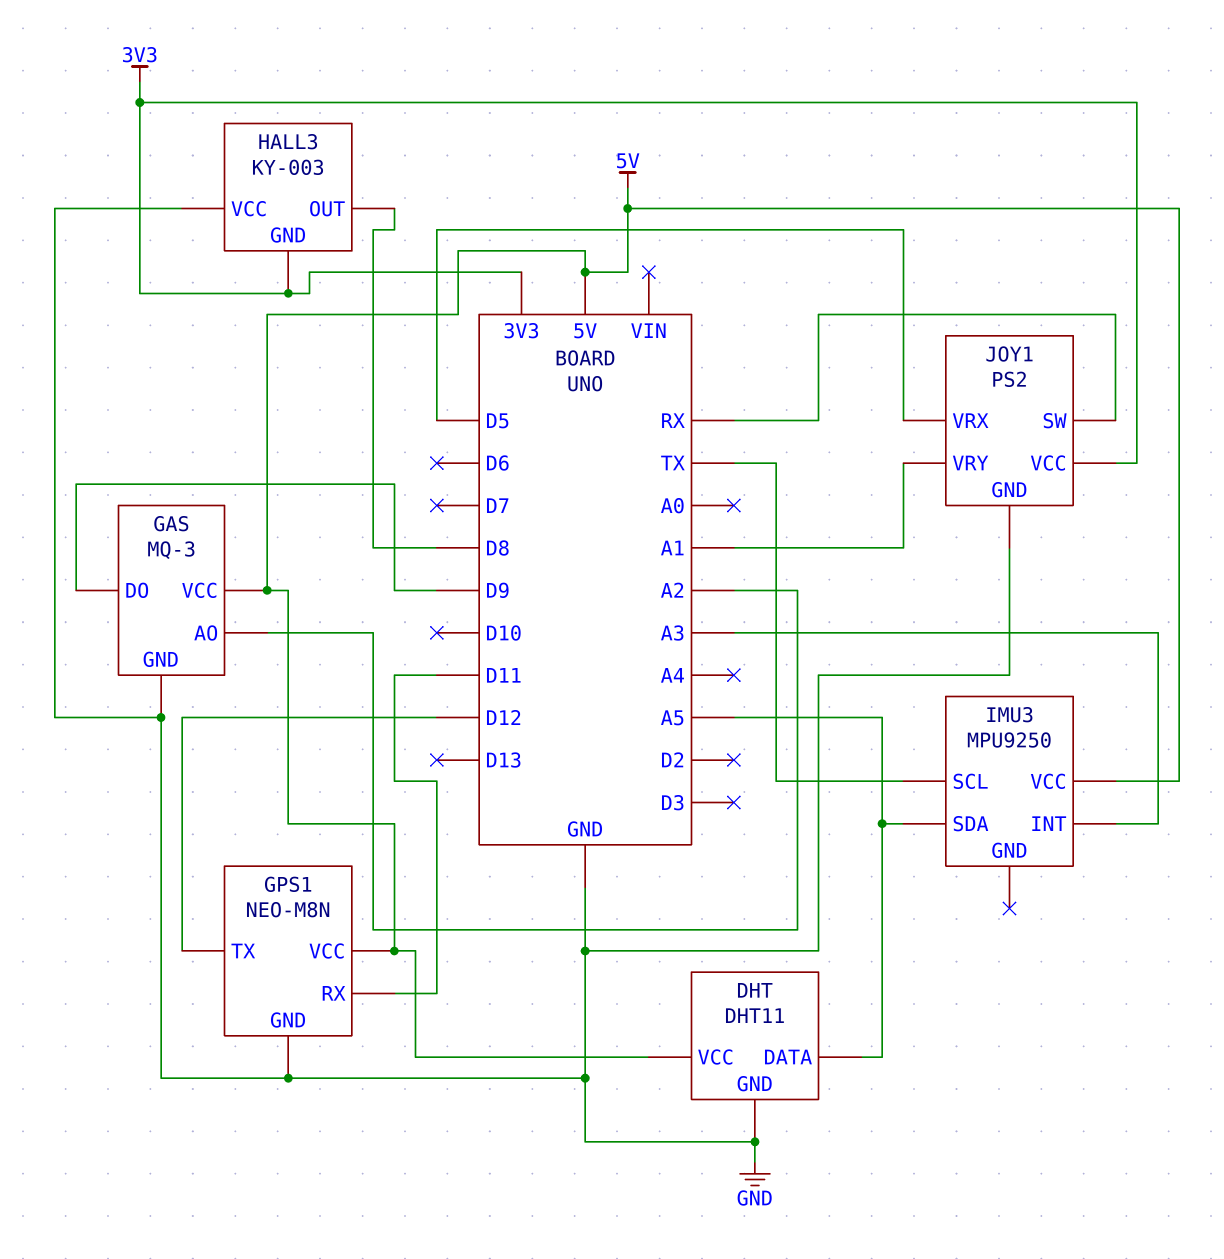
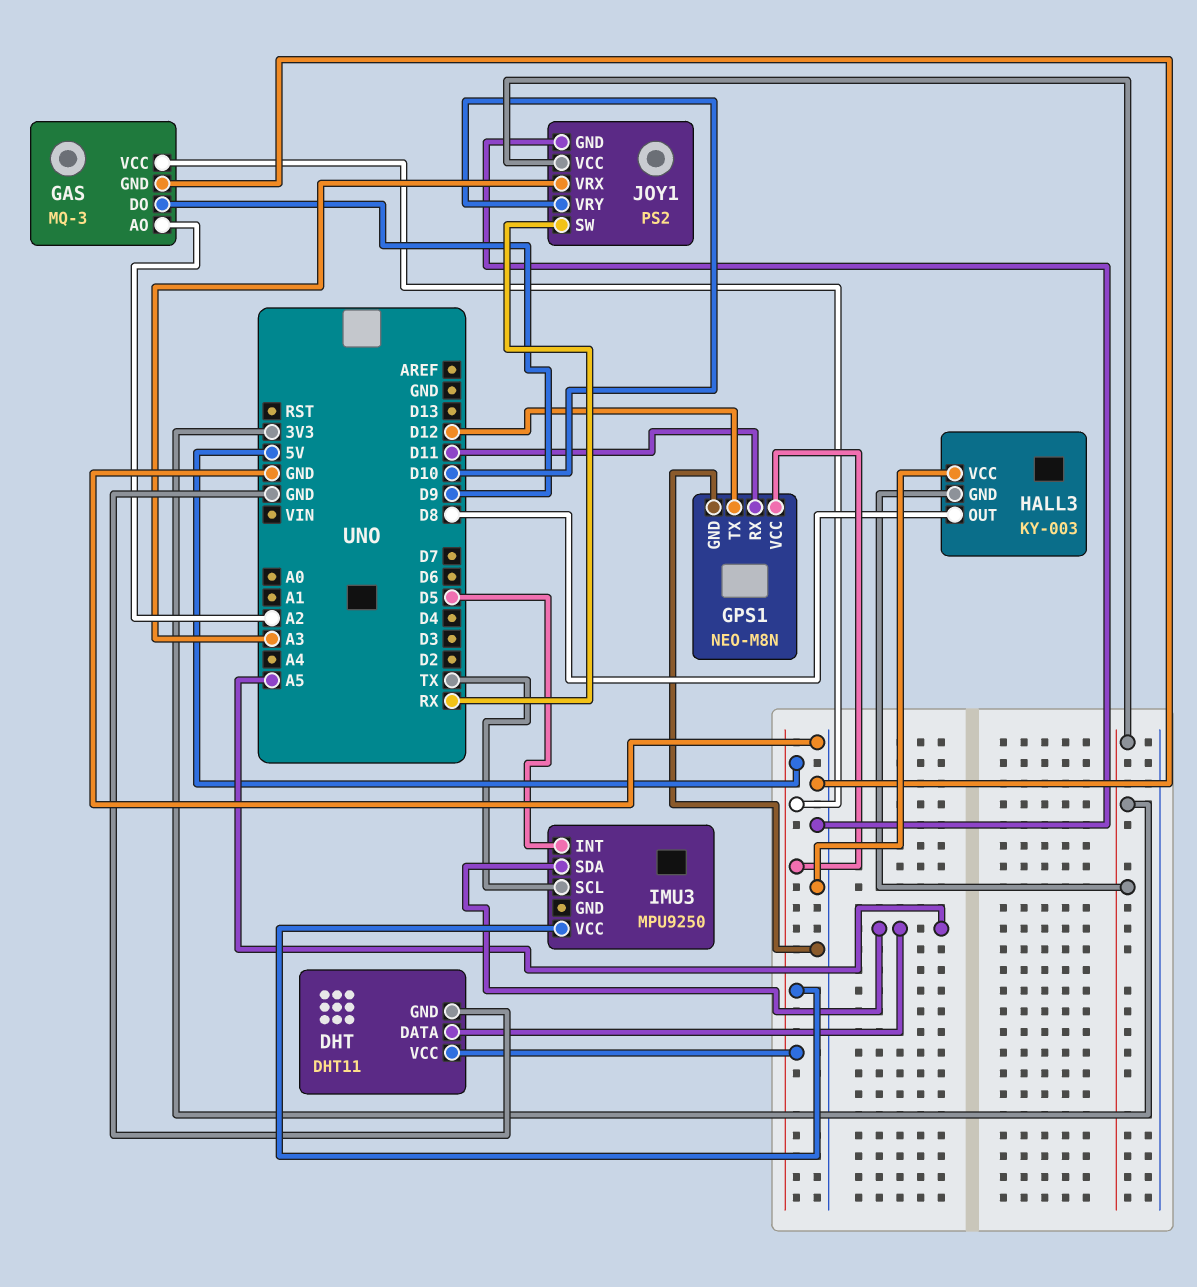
IMU3 pin INT: A3 -> D5
JOY1 pin VRX: D5 -> A3
JOY1 pin VRY: A1 -> D10

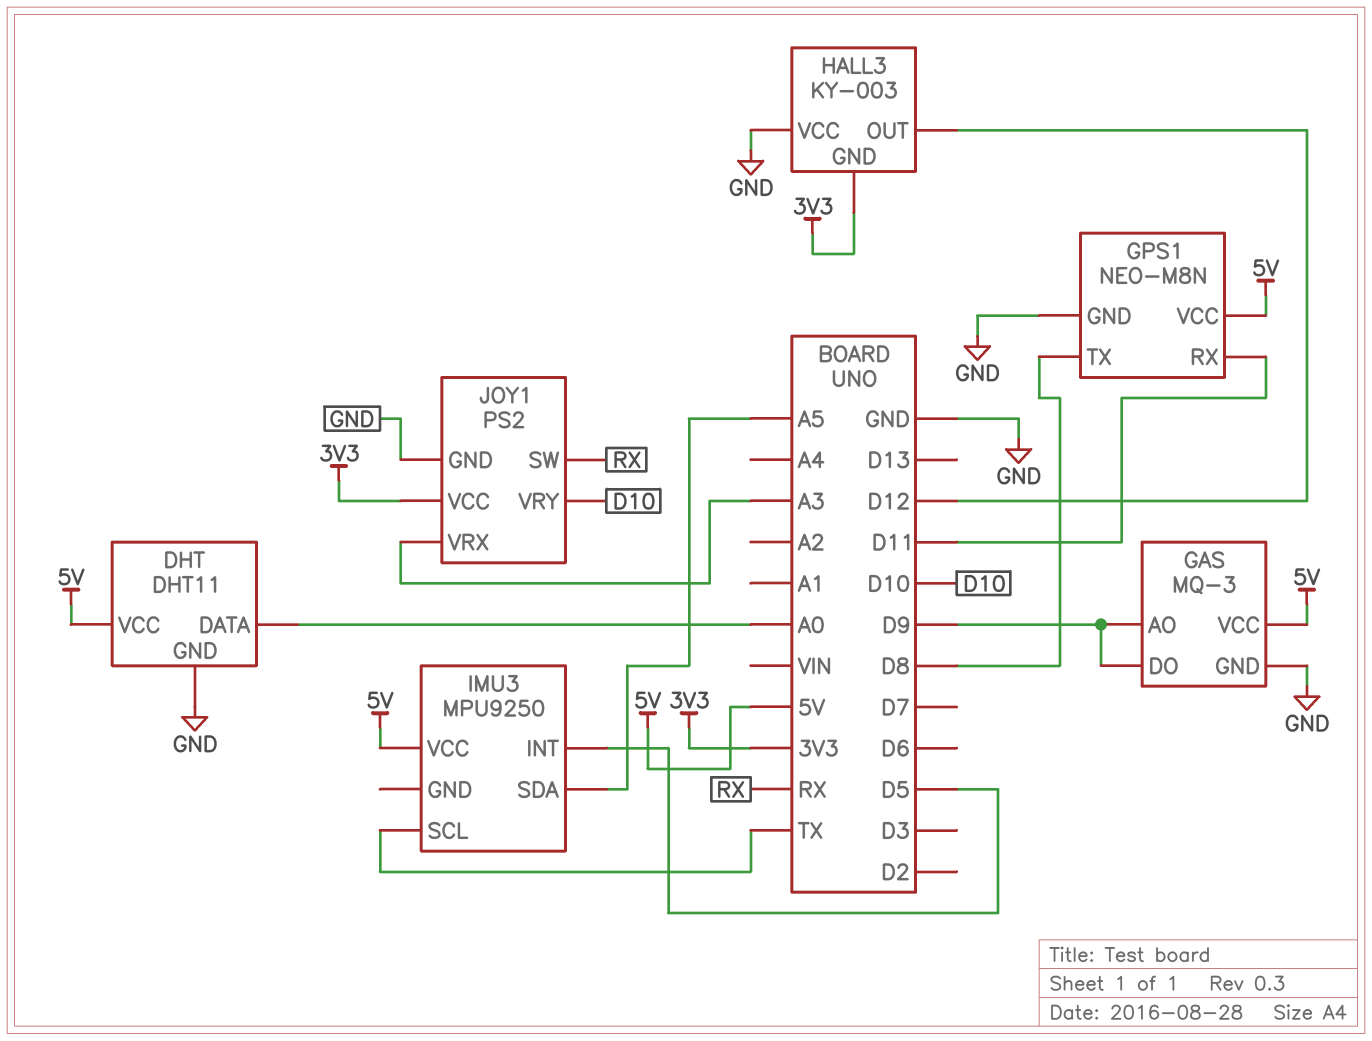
DHT pin DATA: A5 -> A0
GAS pin AO: A2 -> D9
GPS1 pin TX: D12 -> D8
HALL3 pin OUT: D8 -> D12

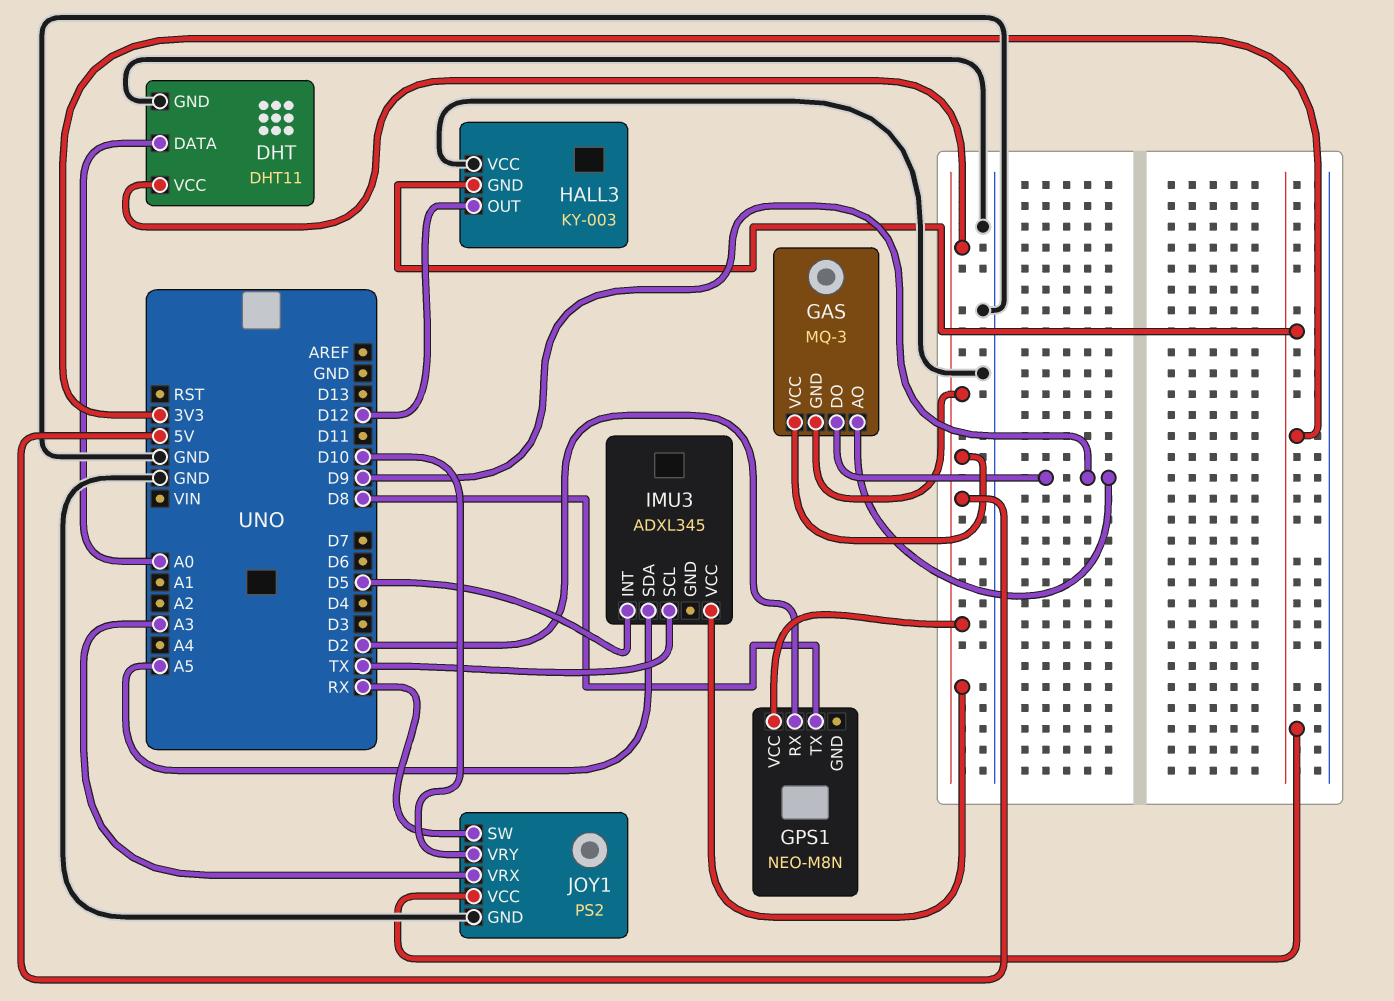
GAS pin GND: GND -> 5V
GPS1 pin GND: GND -> none
GPS1 pin RX: D11 -> D2
IMU3: MPU9250 -> ADXL345

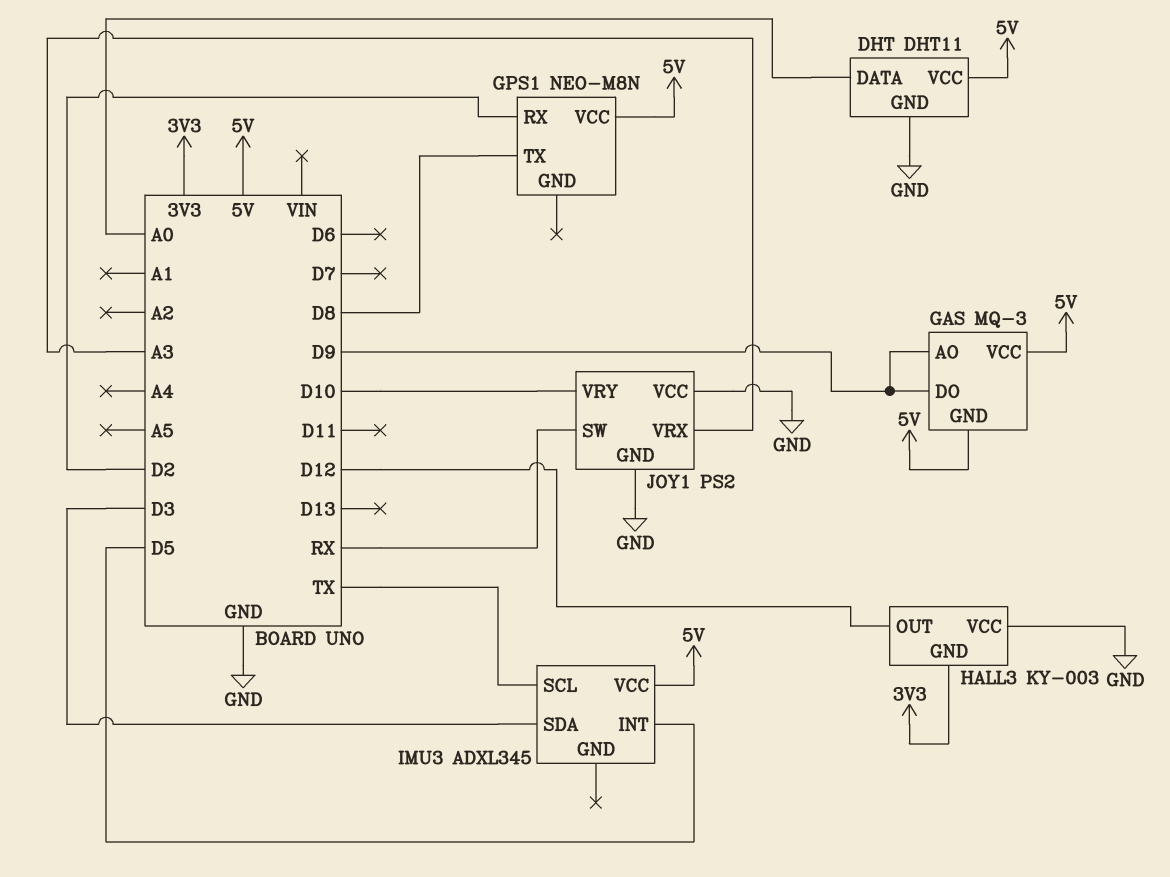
IMU3 pin SDA: A5 -> D3
JOY1 pin VCC: 3V3 -> GND

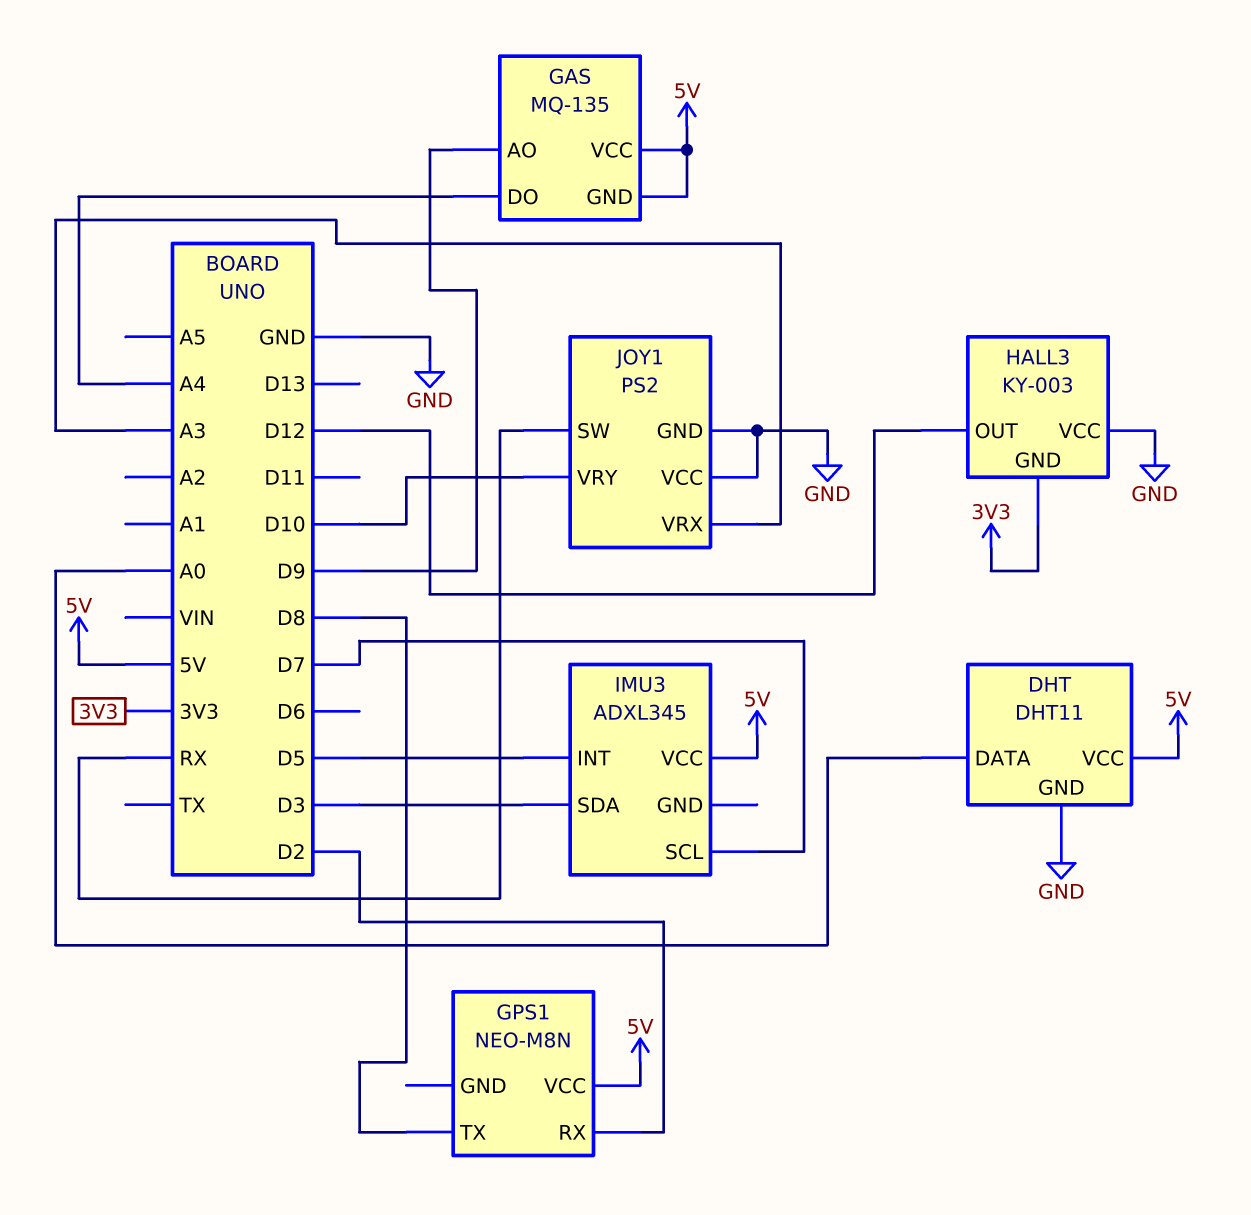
GAS: MQ-3 -> MQ-135
GAS pin DO: D9 -> A4
IMU3 pin SCL: TX -> D7

